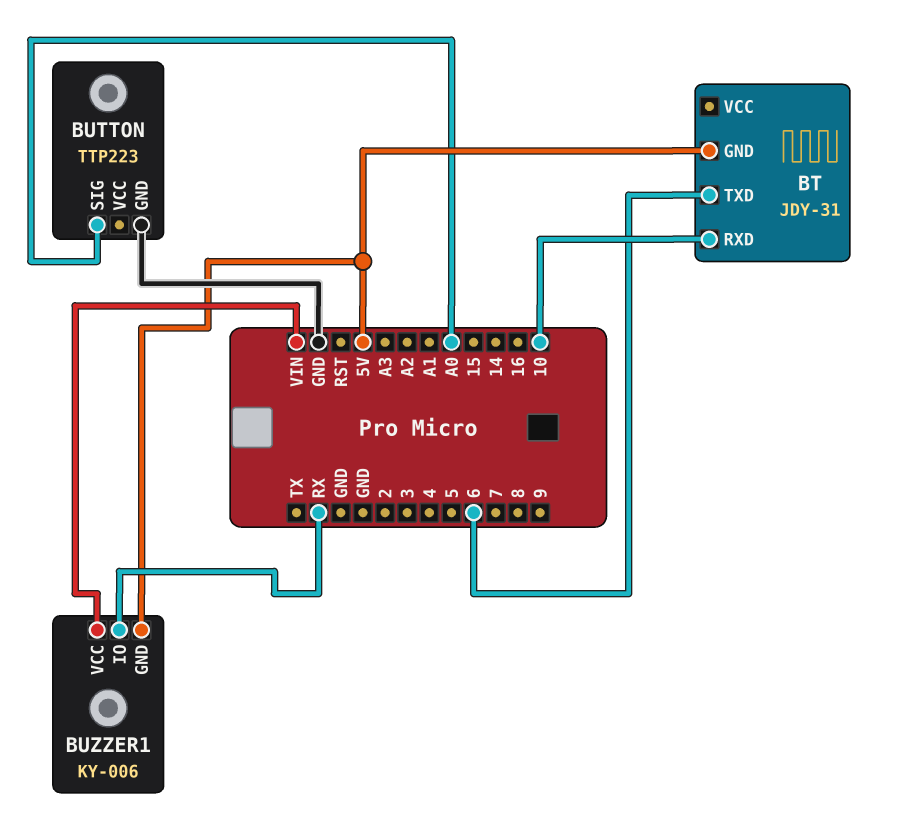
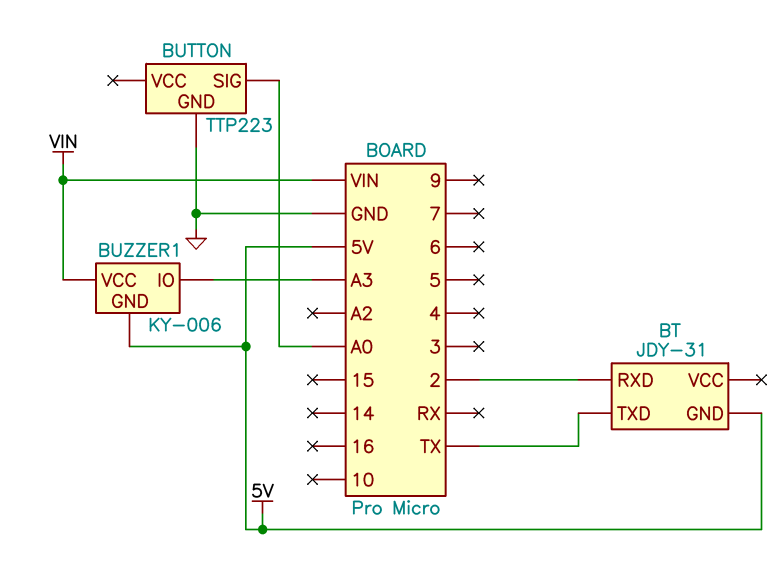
BT pin RXD: 10 -> 2
BT pin TXD: 6 -> TX
BUZZER1 pin IO: RX -> A3

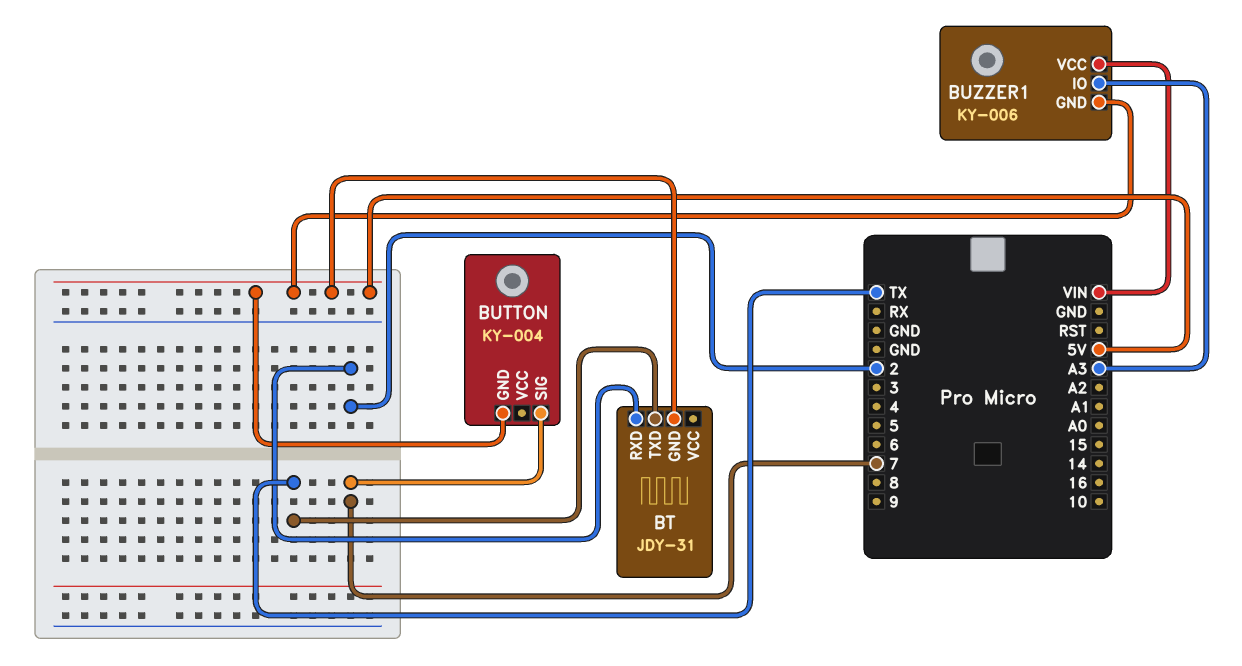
BUTTON: TTP223 -> KY-004
BUTTON pin GND: GND -> 5V
BUTTON pin SIG: A0 -> 7

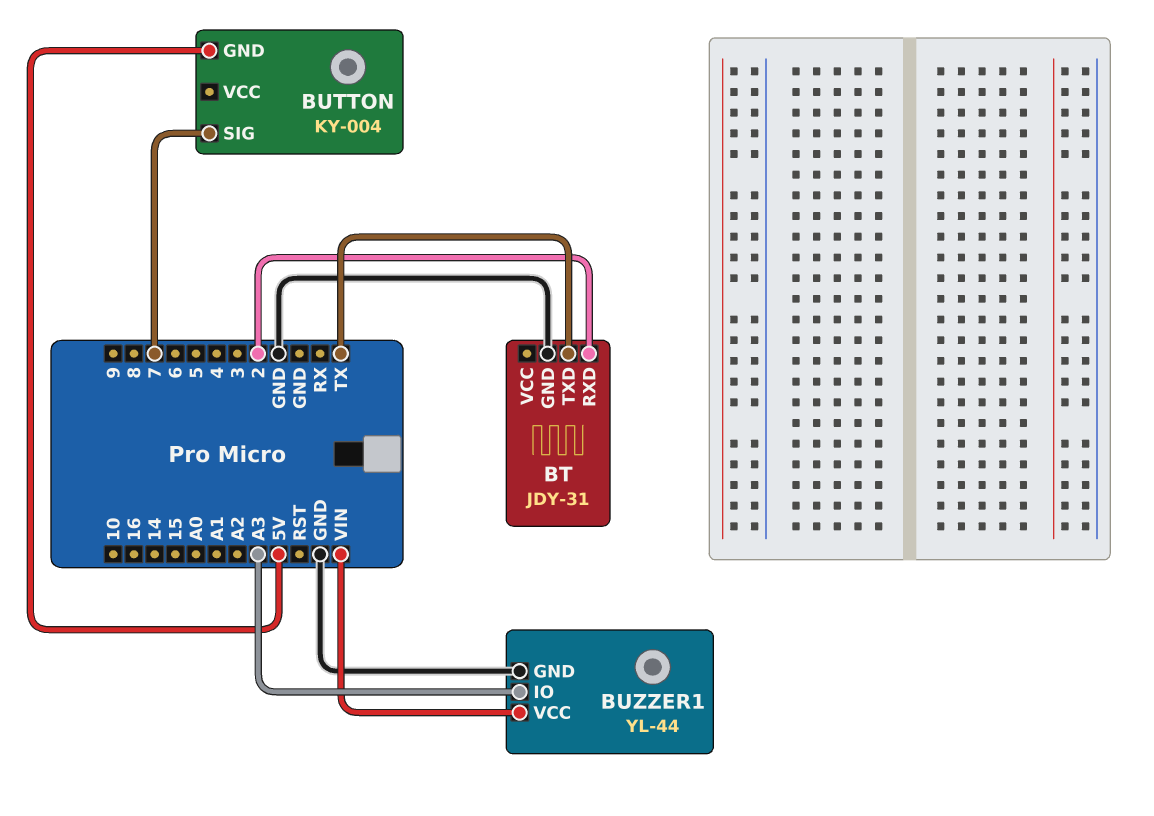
BT pin GND: 5V -> GND
BUZZER1: KY-006 -> YL-44
BUZZER1 pin GND: 5V -> GND

